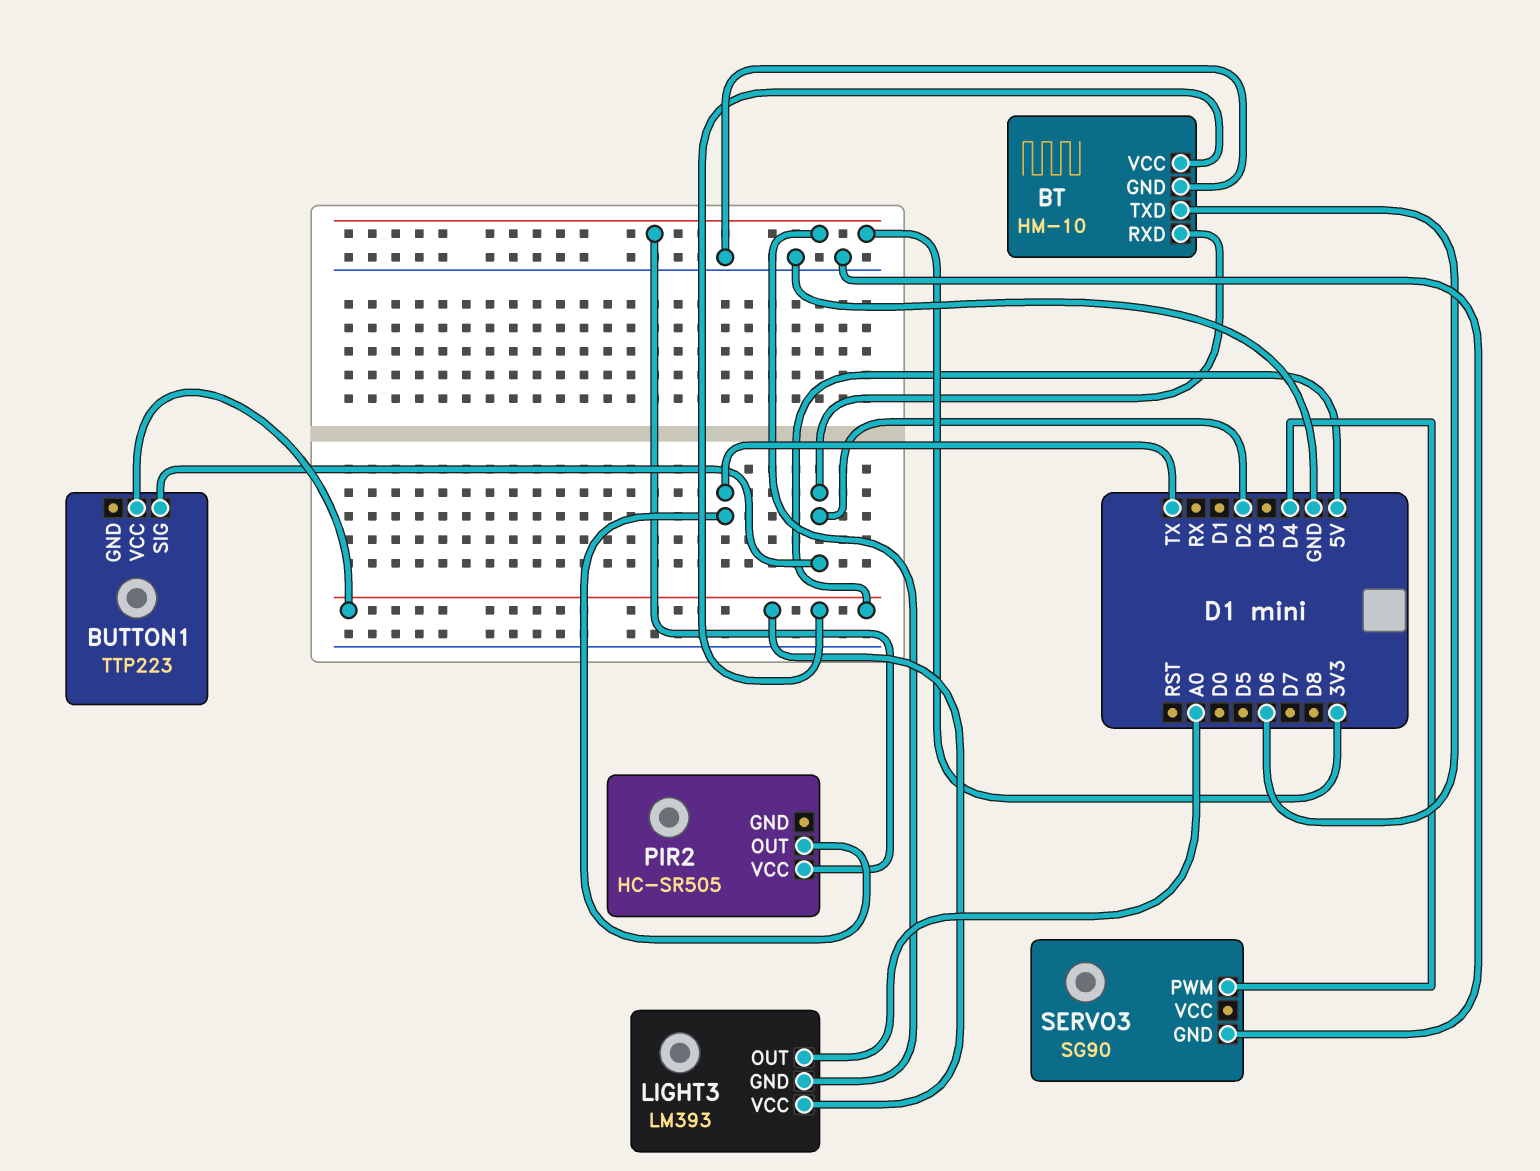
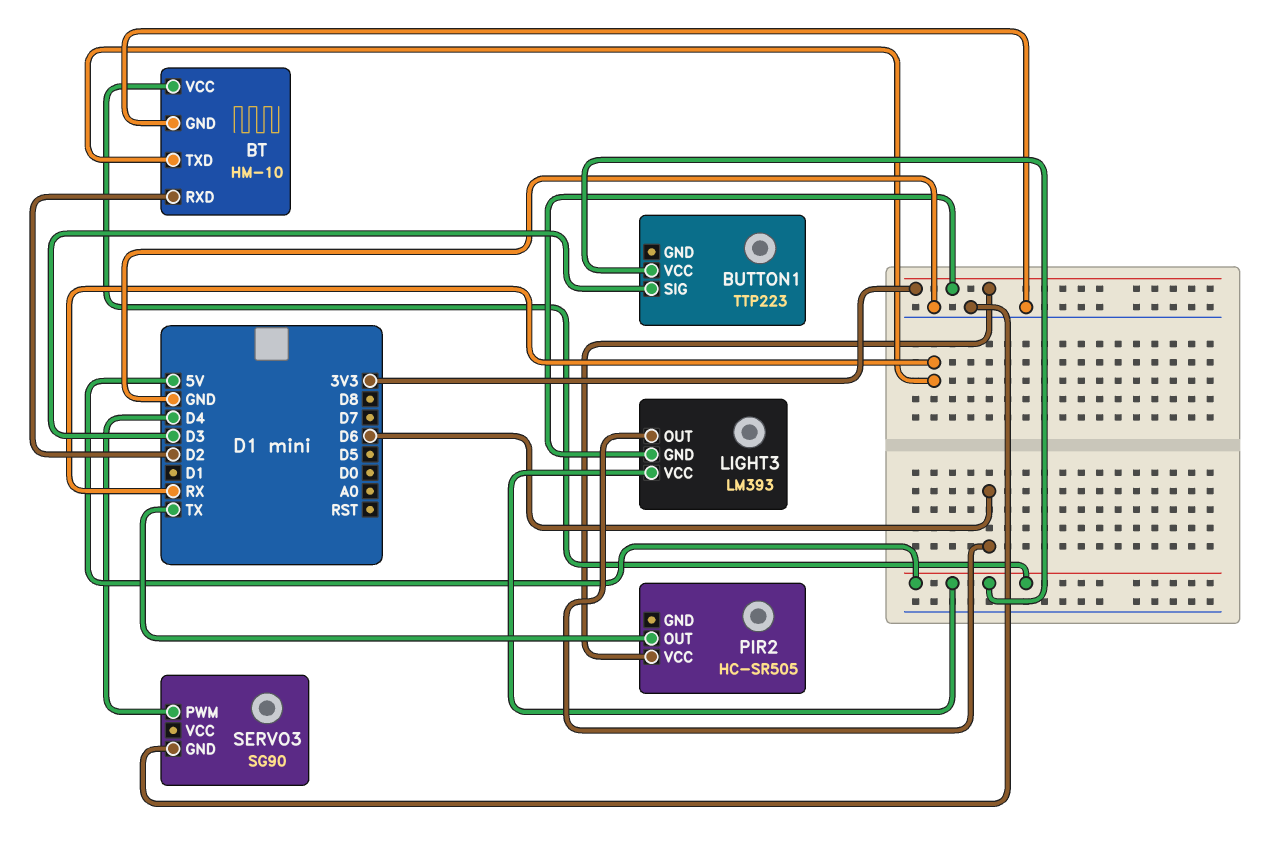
BT pin TXD: D6 -> RX
BUTTON1 pin SIG: D2 -> D3
LIGHT3 pin OUT: A0 -> D6

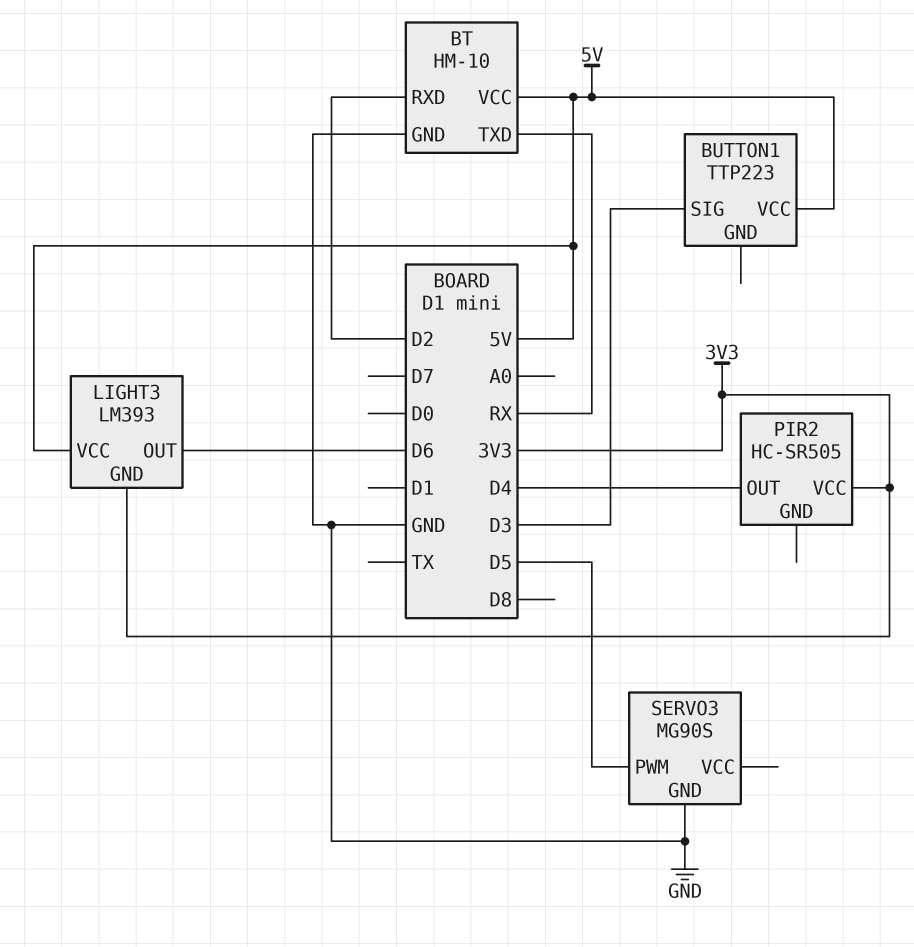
PIR2 pin OUT: TX -> D4
SERVO3: SG90 -> MG90S
SERVO3 pin PWM: D4 -> D5

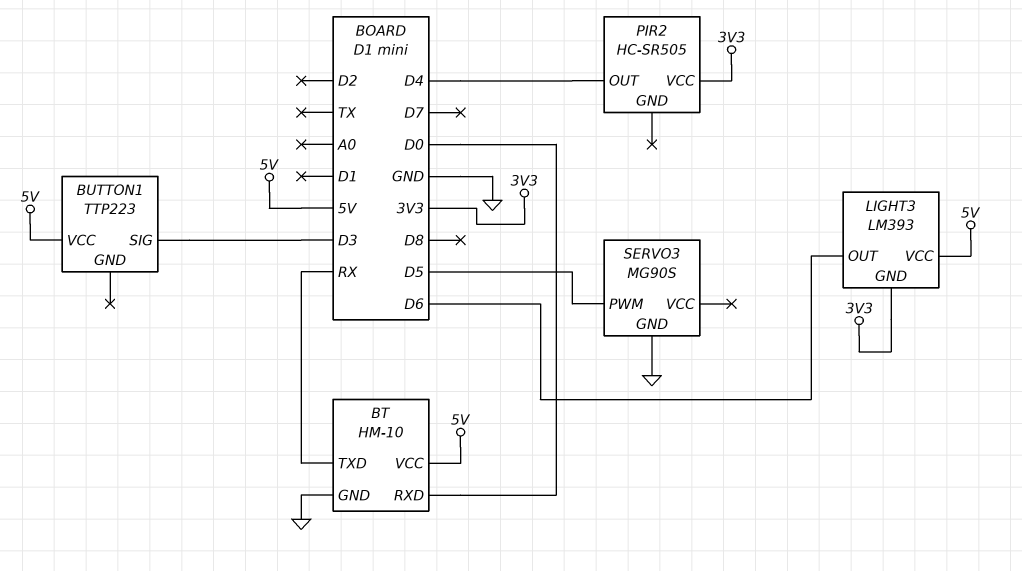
BT pin RXD: D2 -> D0

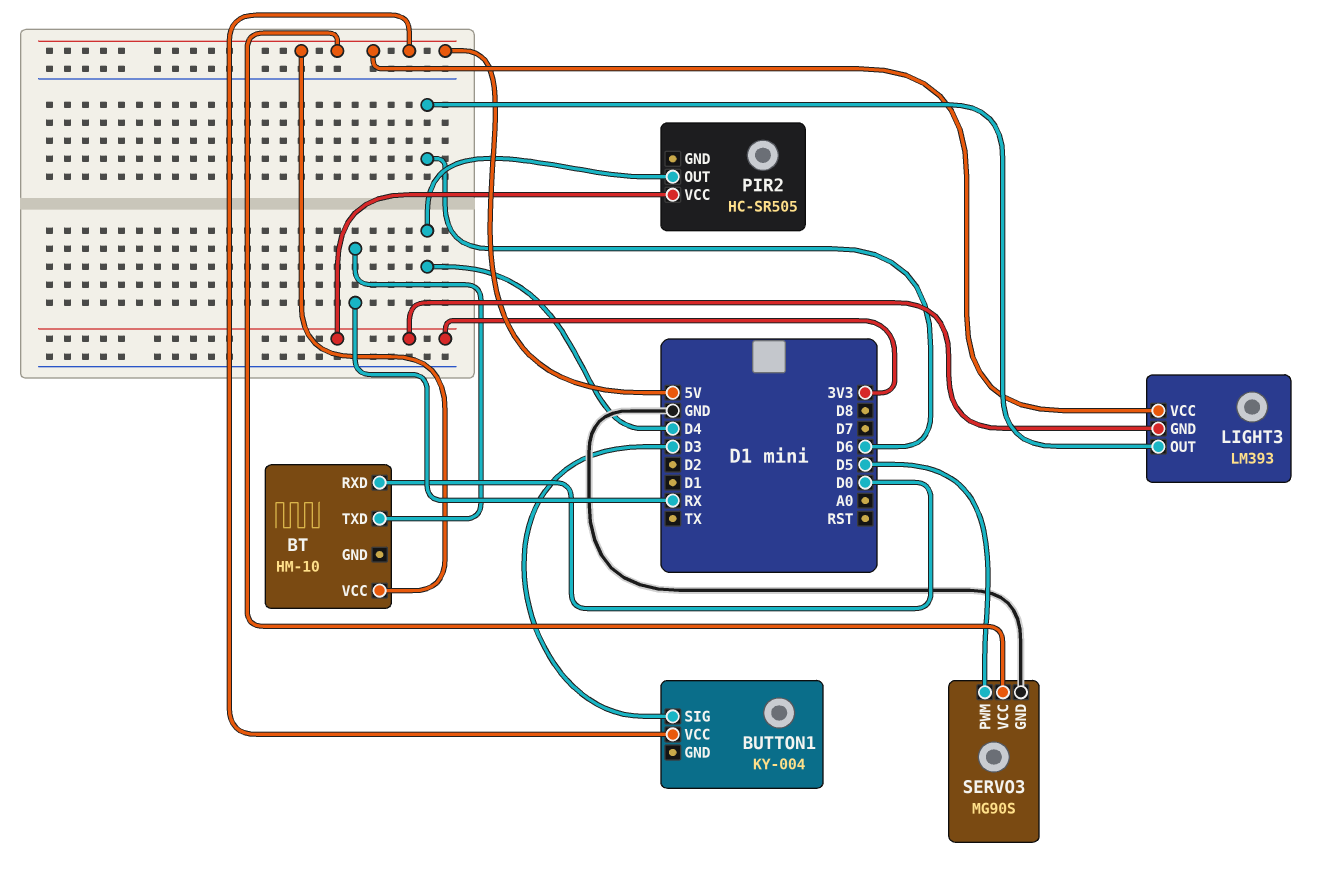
BT pin GND: GND -> none
BUTTON1: TTP223 -> KY-004
SERVO3 pin VCC: none -> 5V

